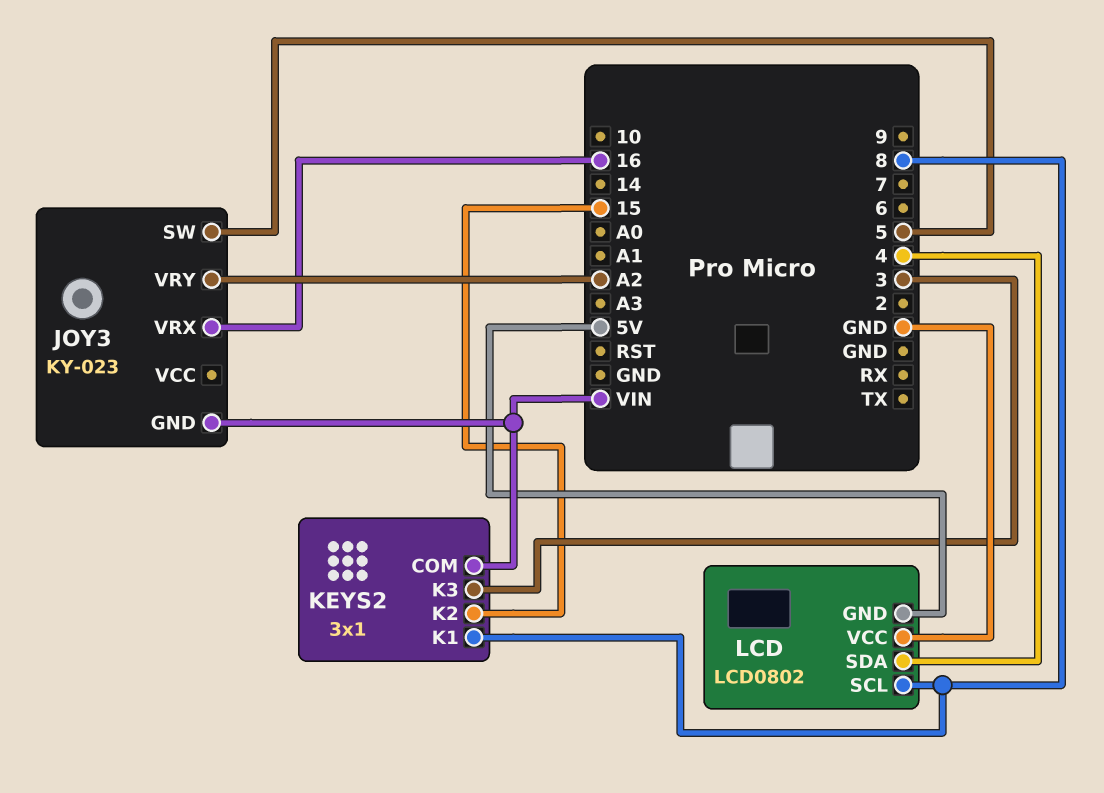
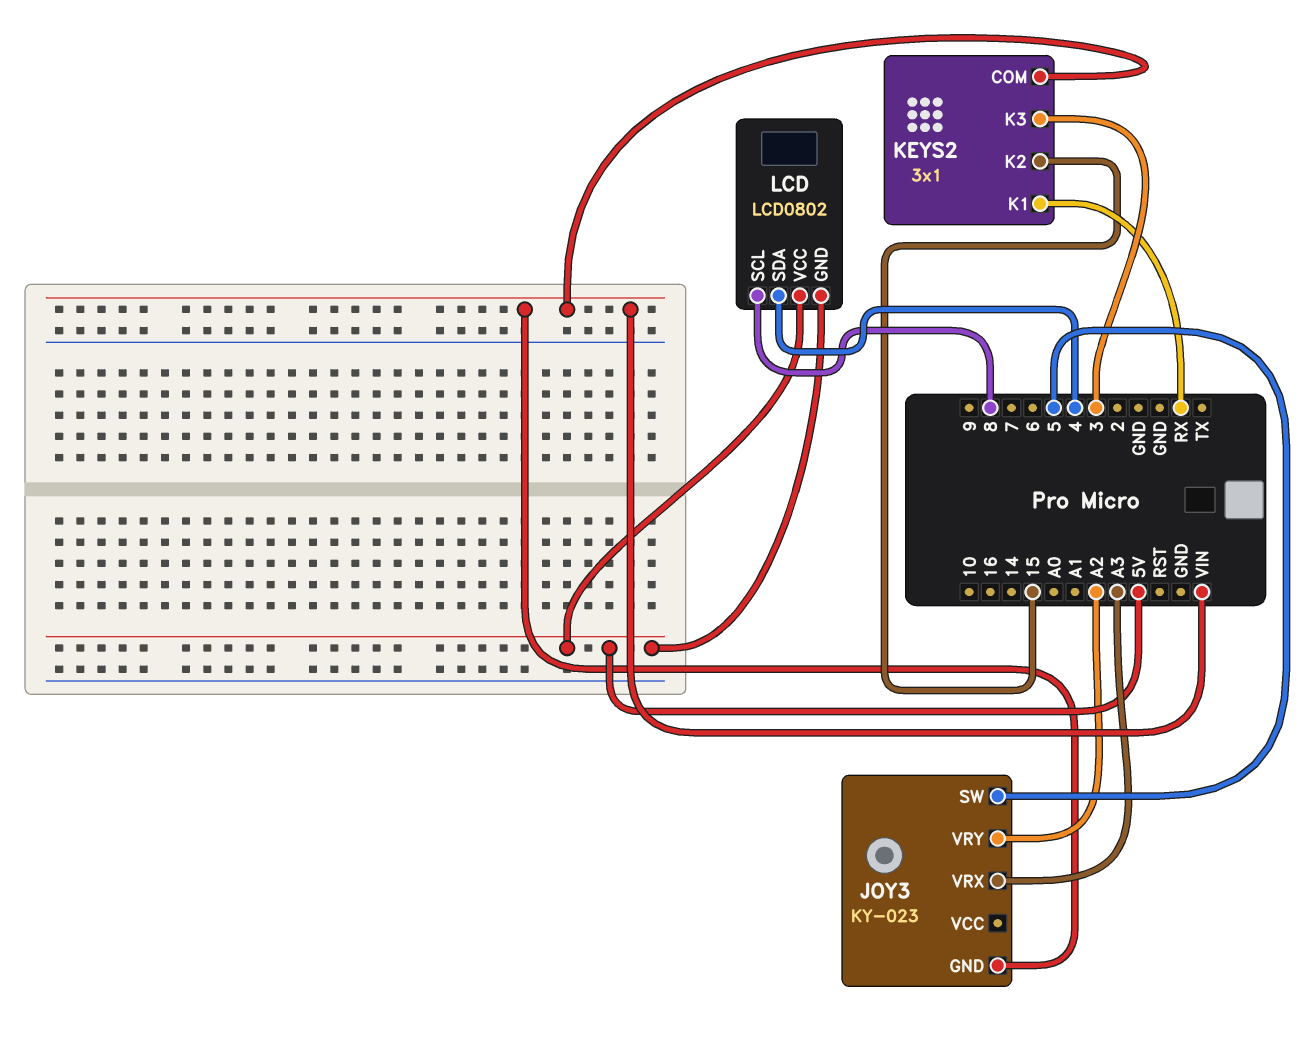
JOY3 pin VRX: 16 -> A3
KEYS2 pin K1: 8 -> RX
LCD pin VCC: GND -> 5V

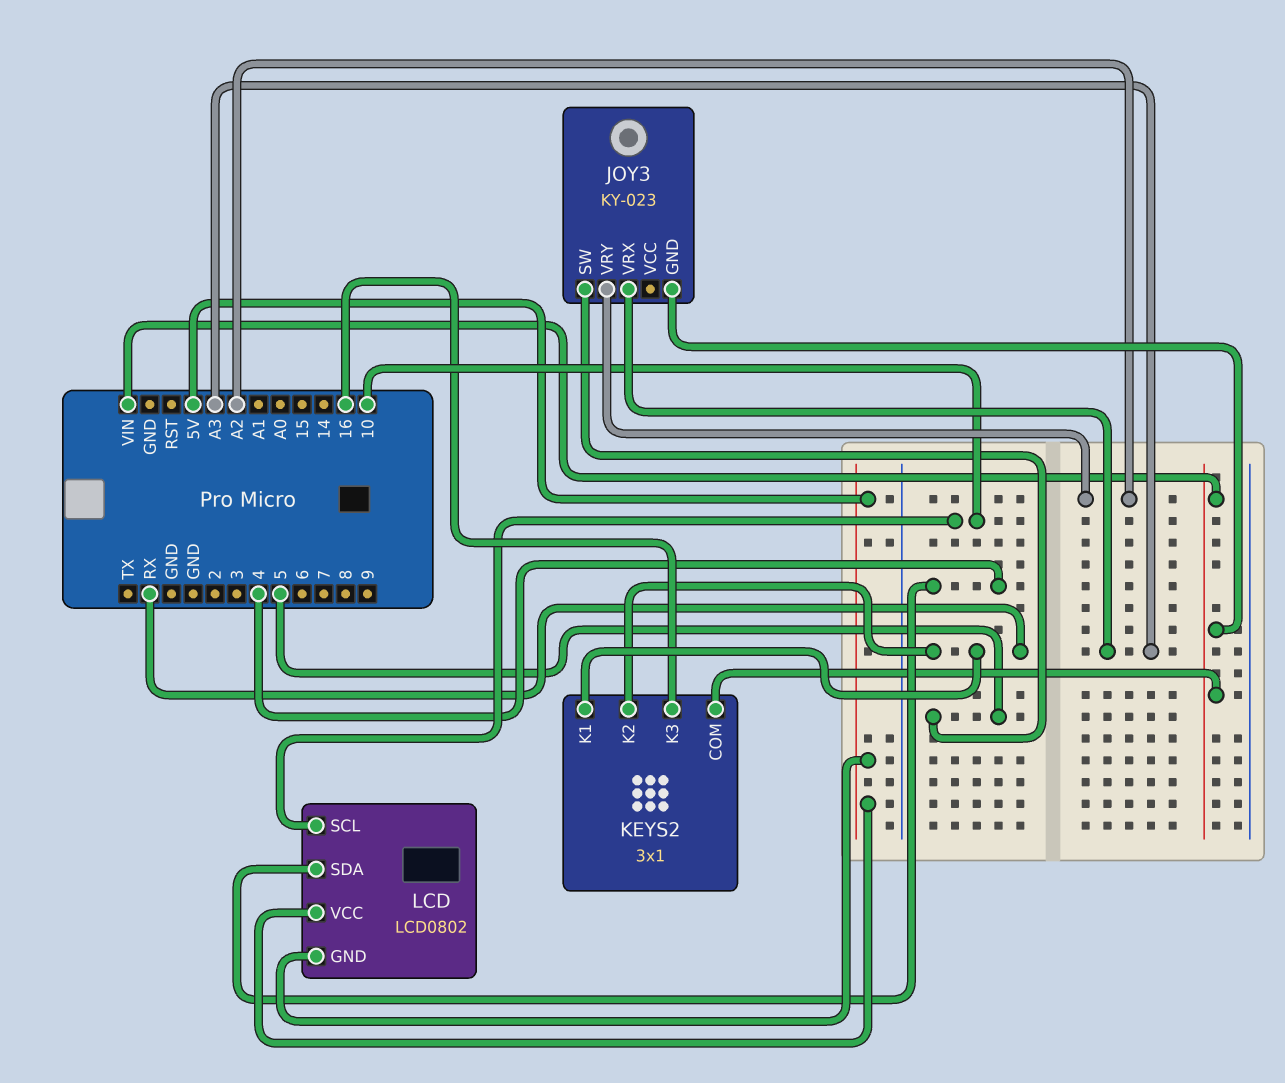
KEYS2 pin K2: 15 -> RX
KEYS2 pin K3: 3 -> 16
LCD pin SCL: 8 -> 10

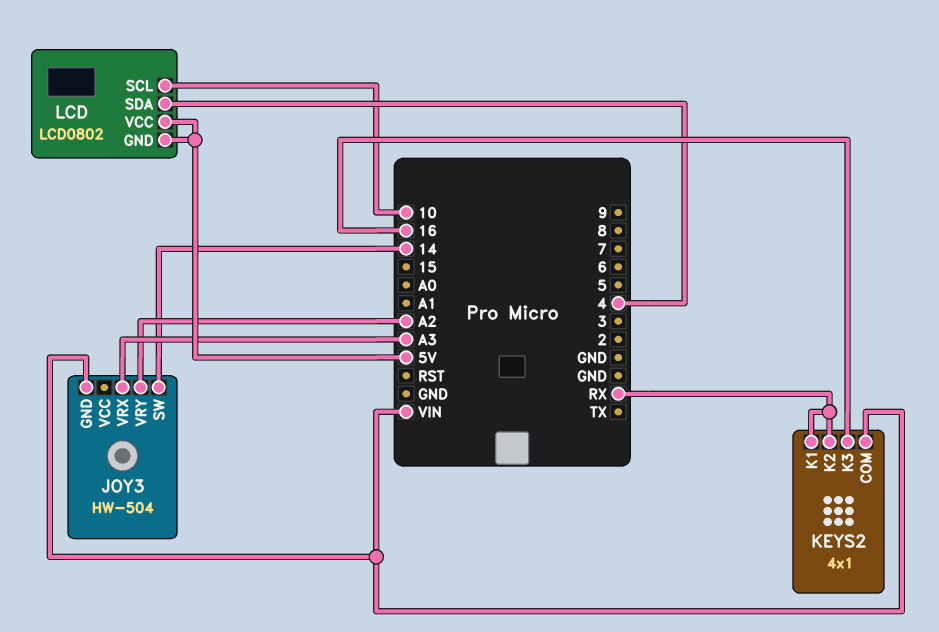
JOY3: KY-023 -> HW-504
JOY3 pin SW: 5 -> 14
KEYS2: 3x1 -> 4x1

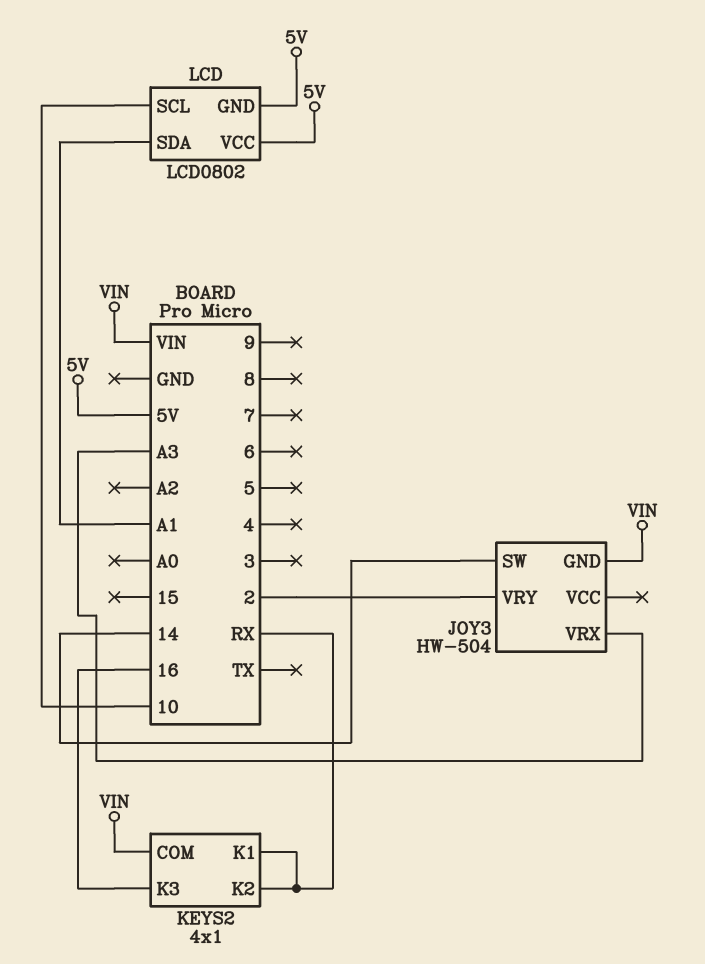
JOY3 pin VRY: A2 -> 2
LCD pin SDA: 4 -> A1

